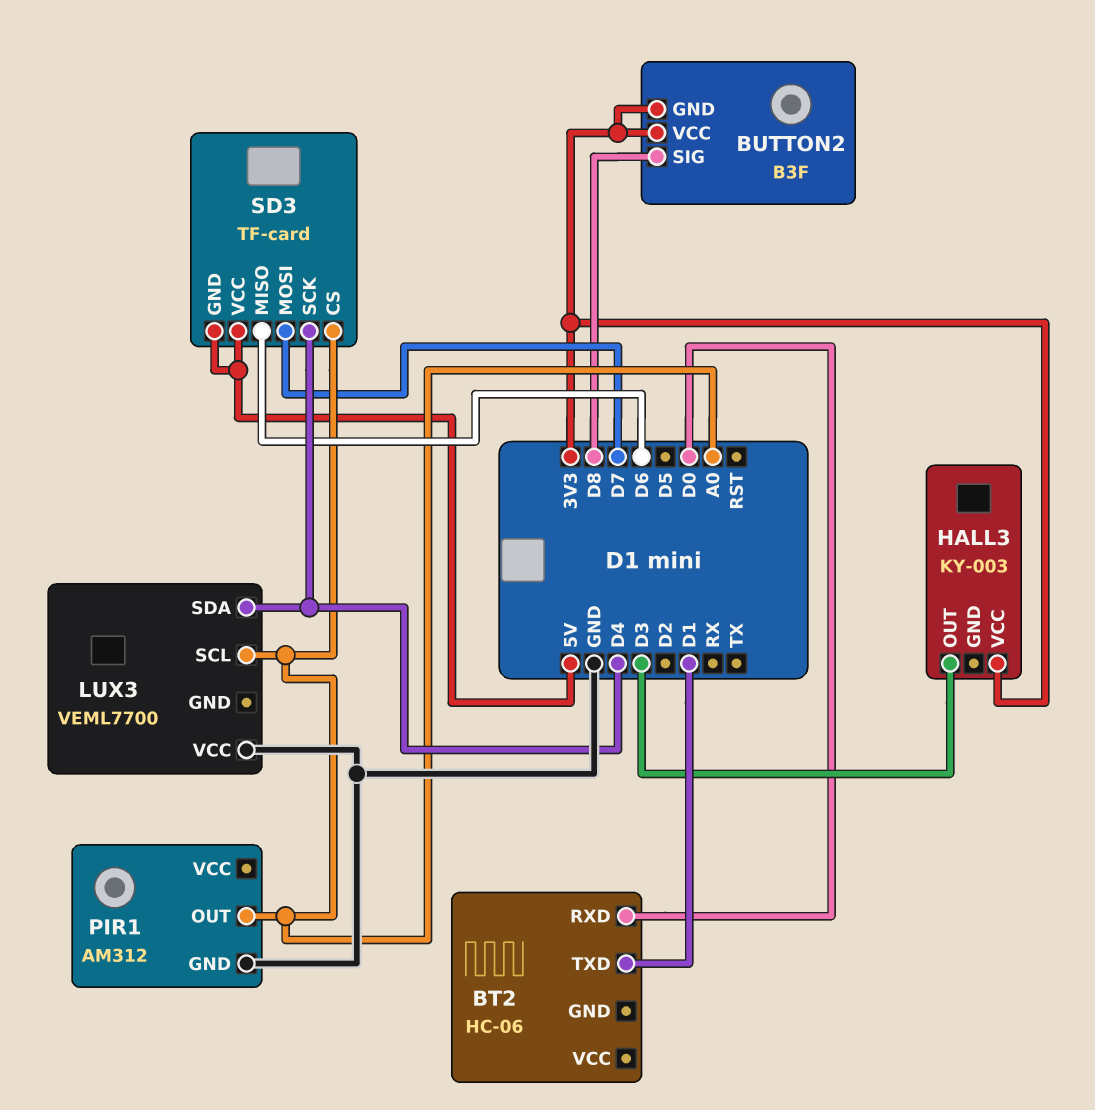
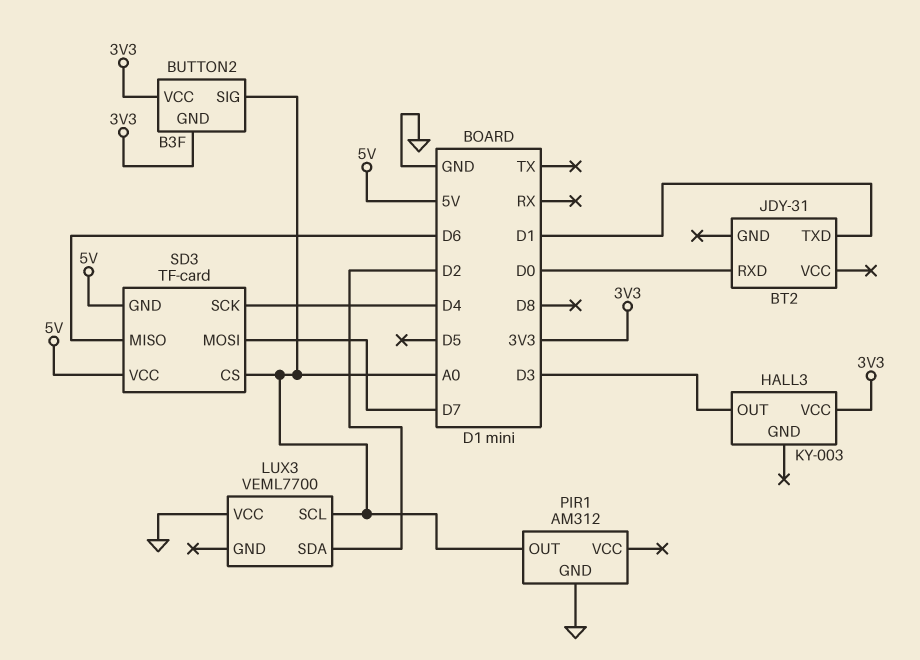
BT2: HC-06 -> JDY-31
BUTTON2 pin SIG: D8 -> A0
LUX3 pin SDA: D4 -> D2

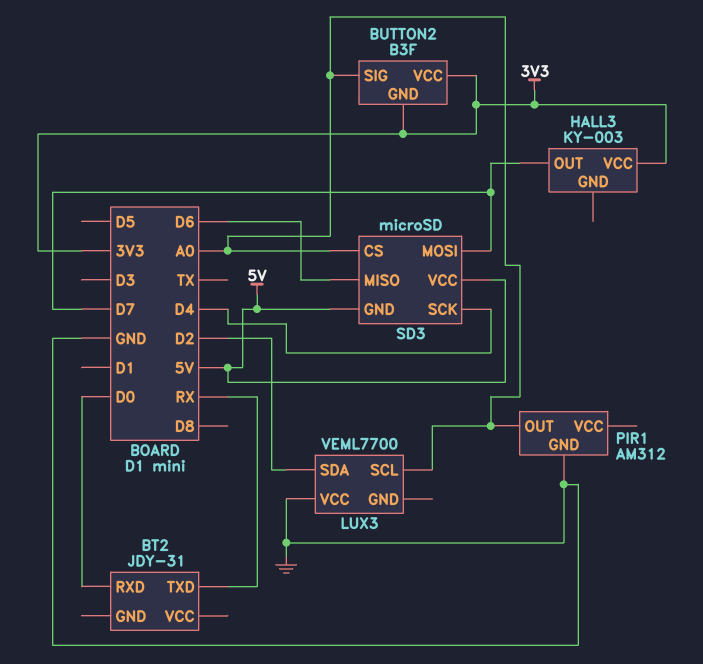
BT2 pin TXD: D1 -> RX
HALL3 pin OUT: D3 -> D7
SD3: TF-card -> microSD

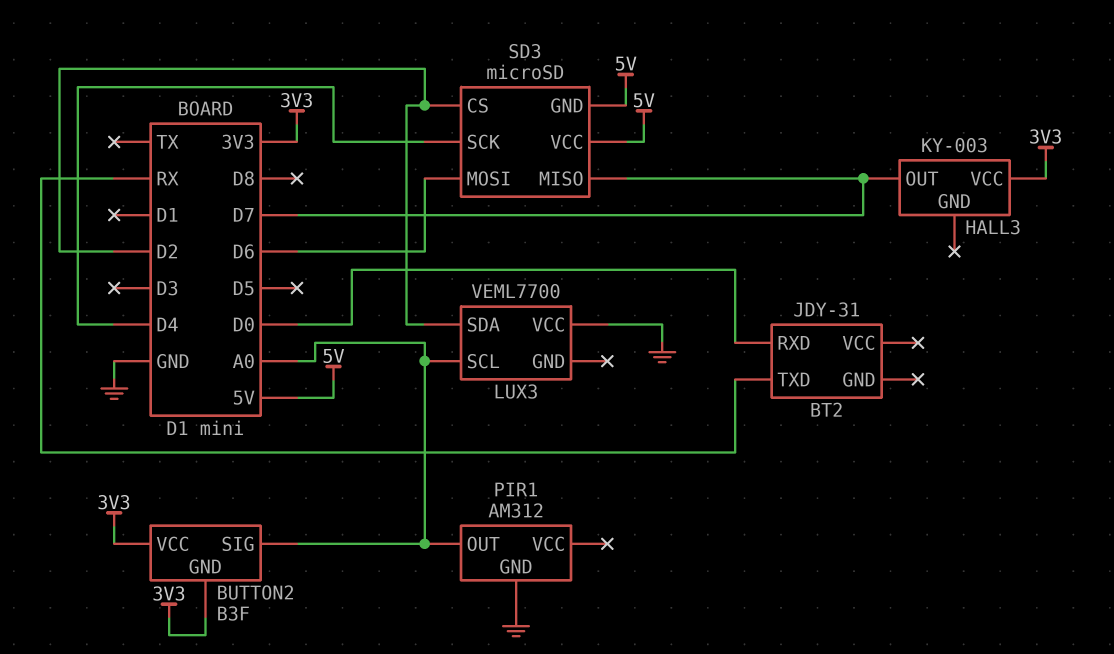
SD3 pin CS: A0 -> D2
SD3 pin MISO: D6 -> D7
SD3 pin MOSI: D7 -> D6

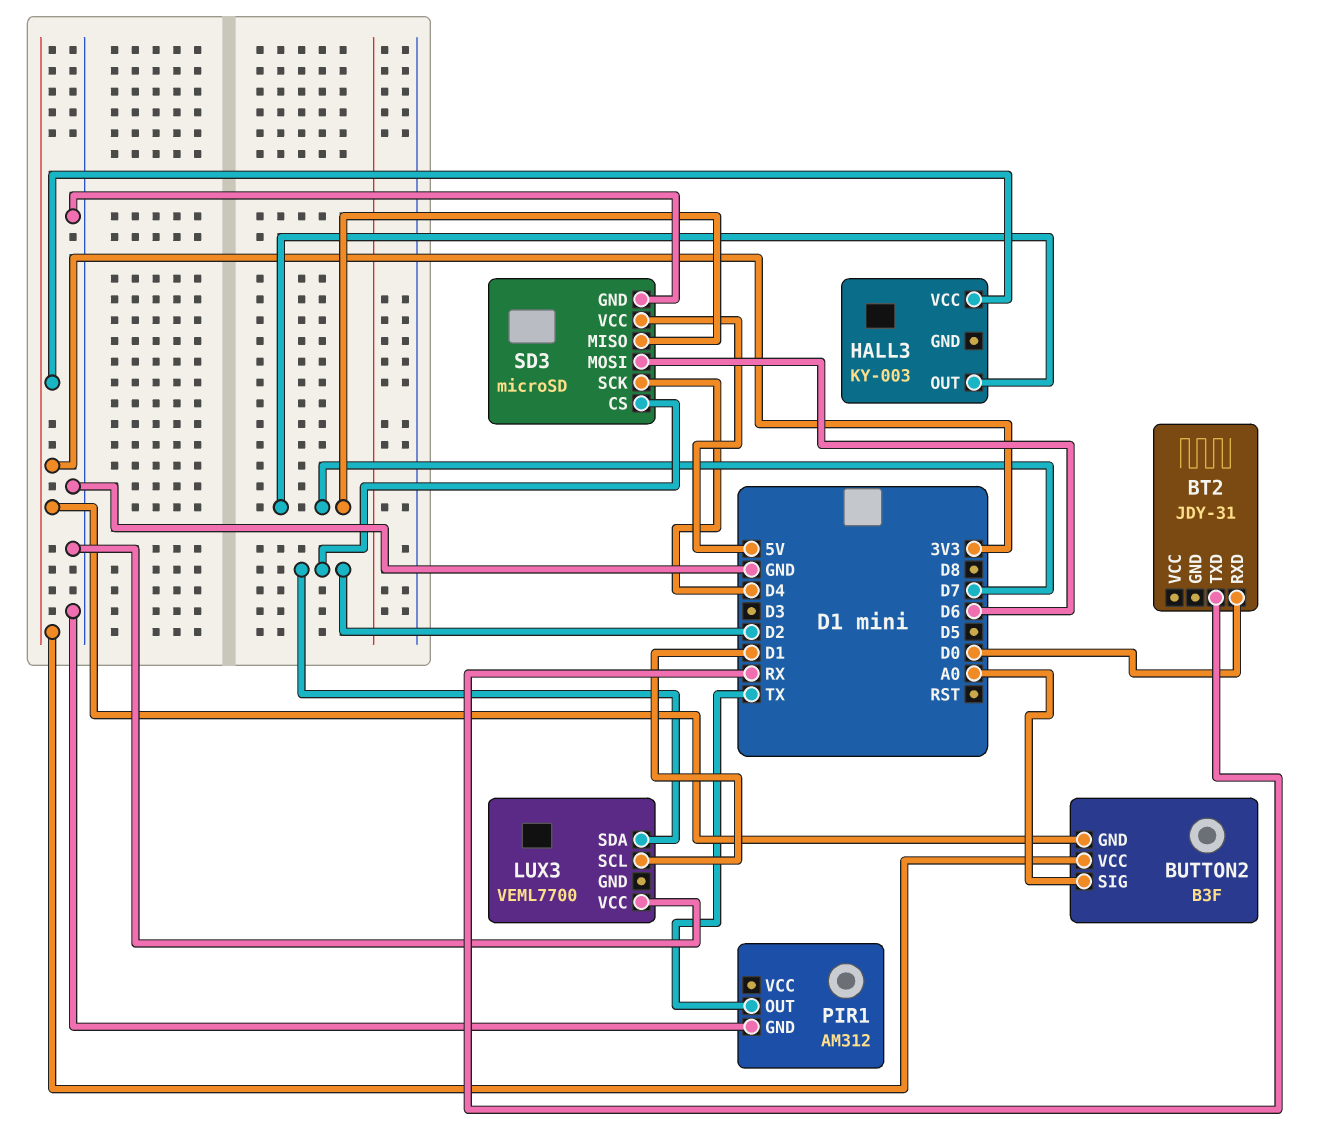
LUX3 pin SCL: A0 -> D1
PIR1 pin OUT: A0 -> TX
SD3 pin GND: 5V -> GND

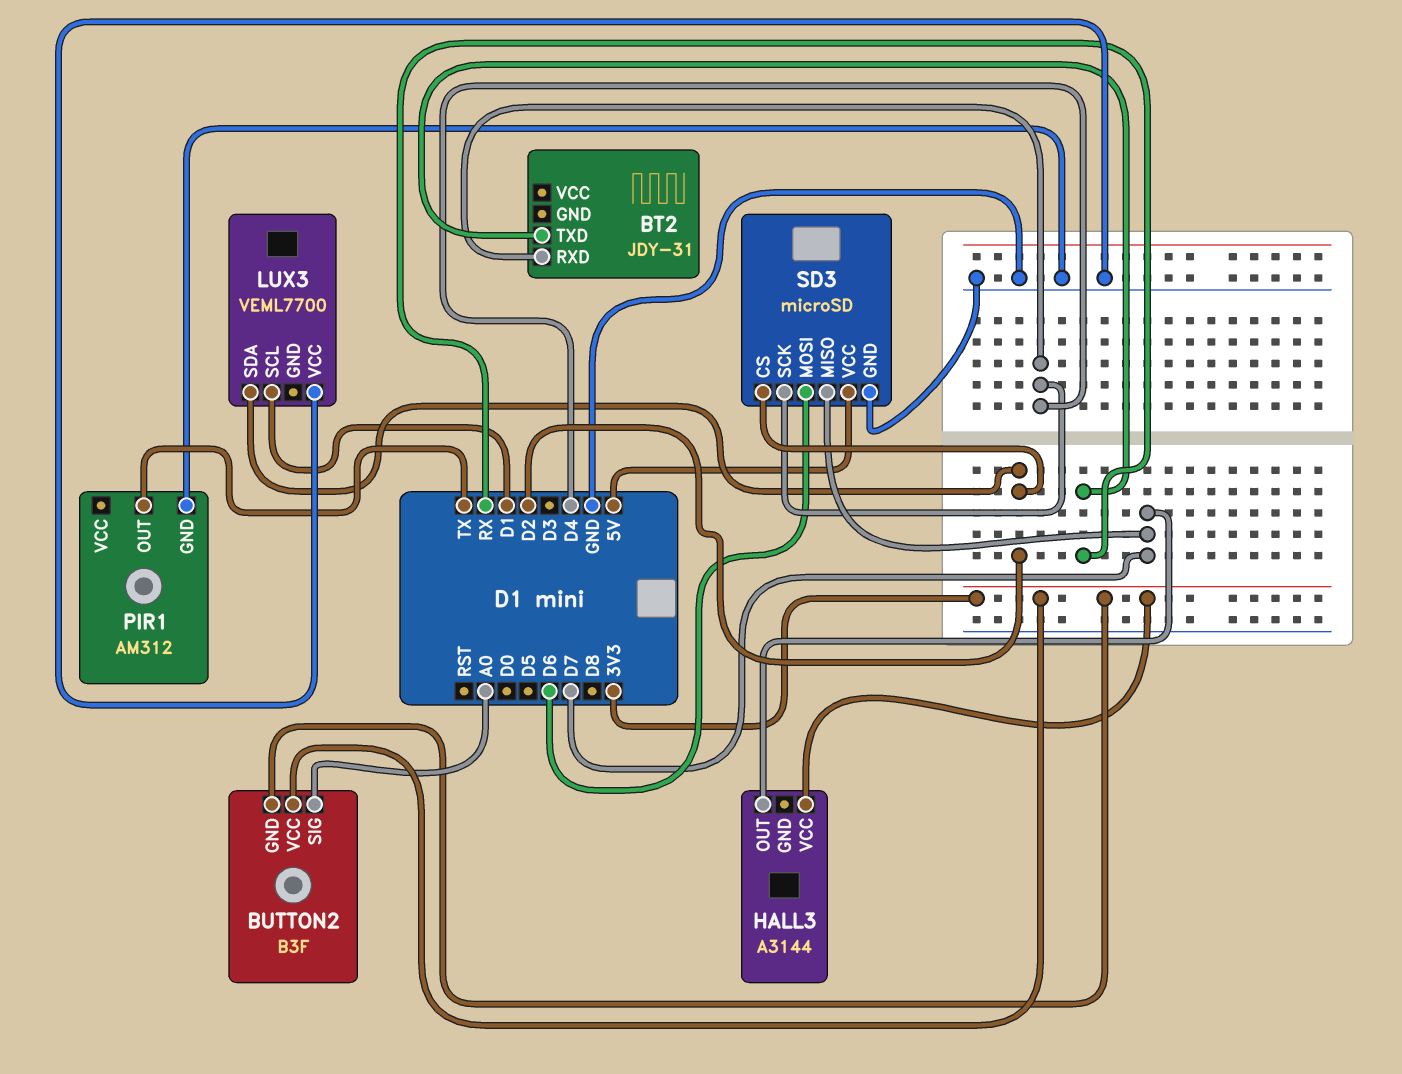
BT2 pin RXD: D0 -> D4
HALL3: KY-003 -> A3144

